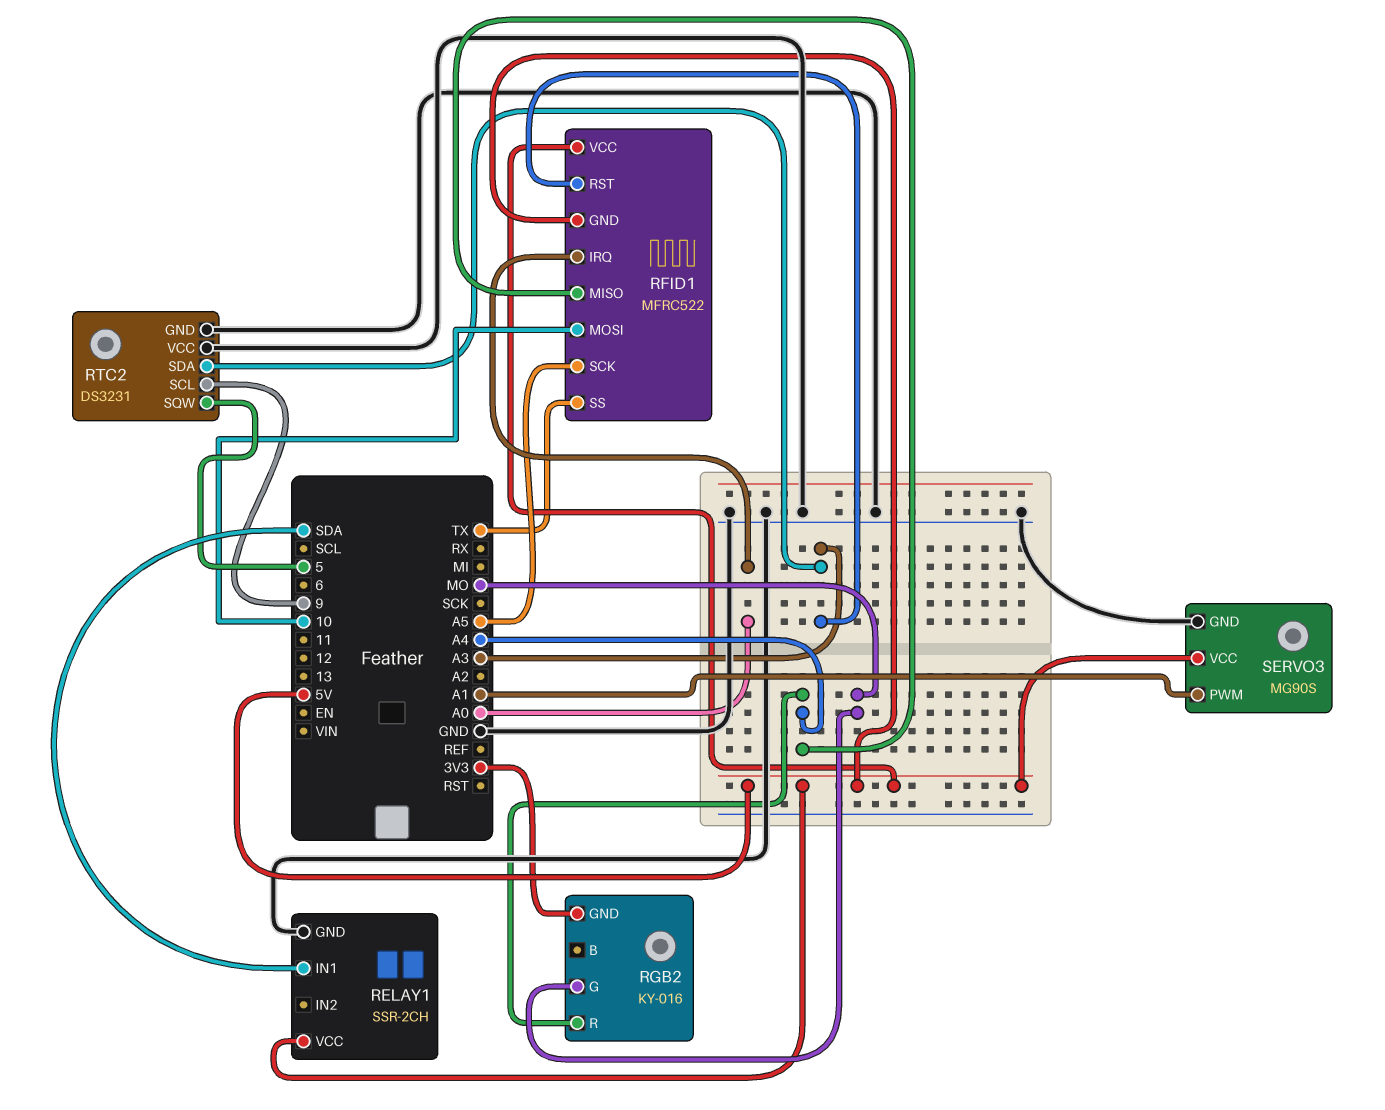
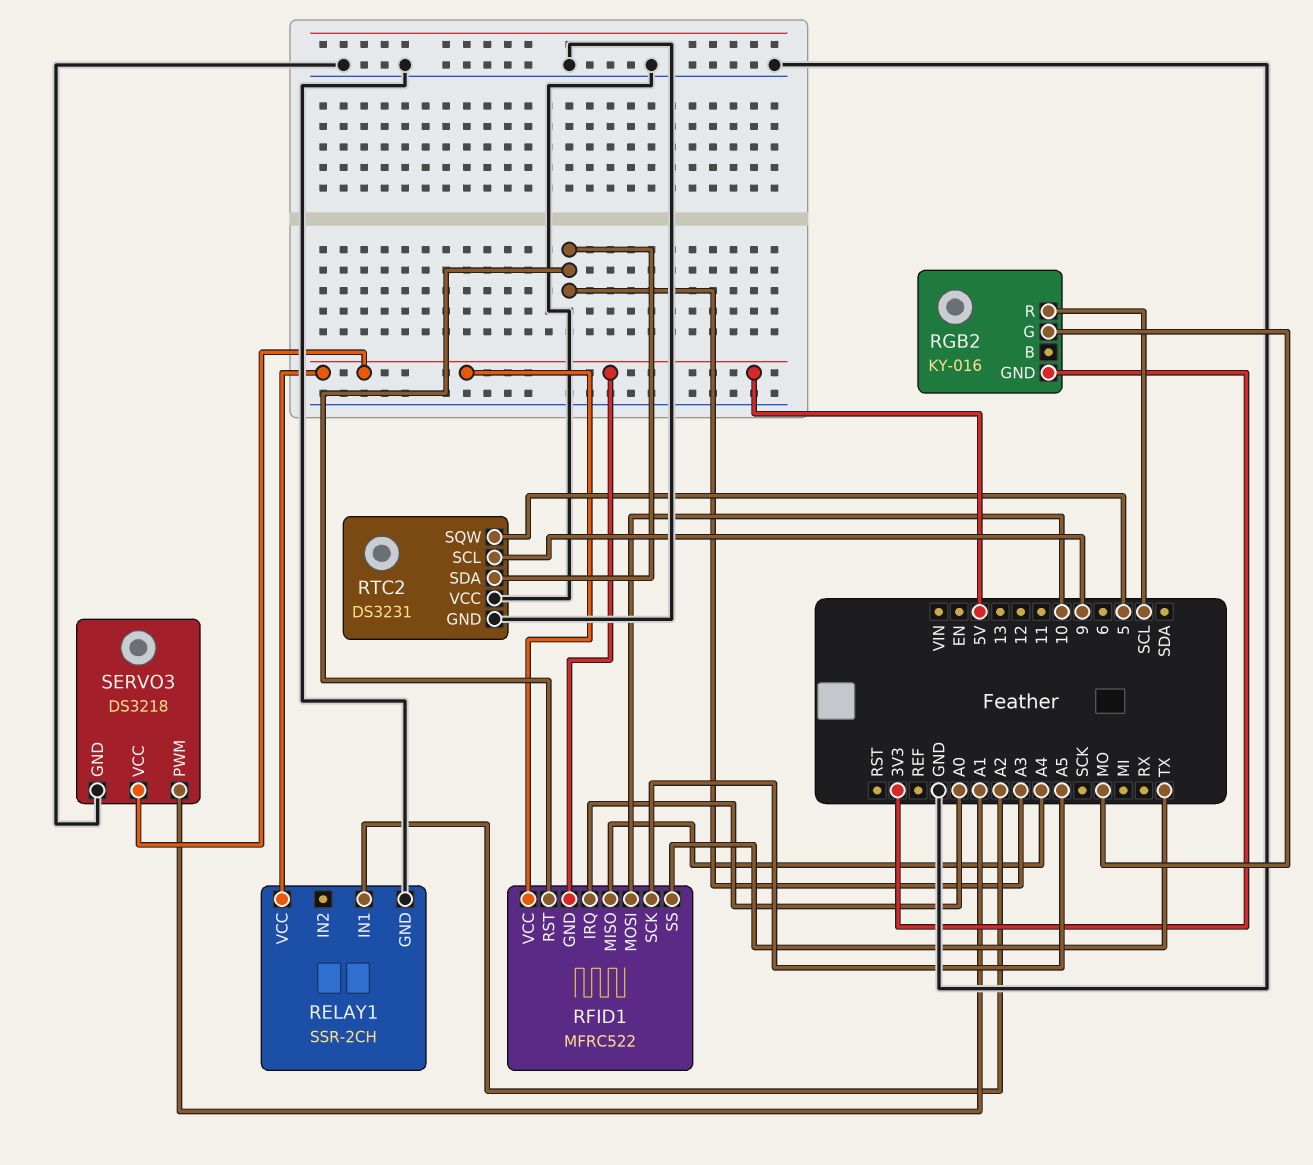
RELAY1 pin IN1: SDA -> A2
RGB2 pin R: A4 -> SCL
SERVO3: MG90S -> DS3218

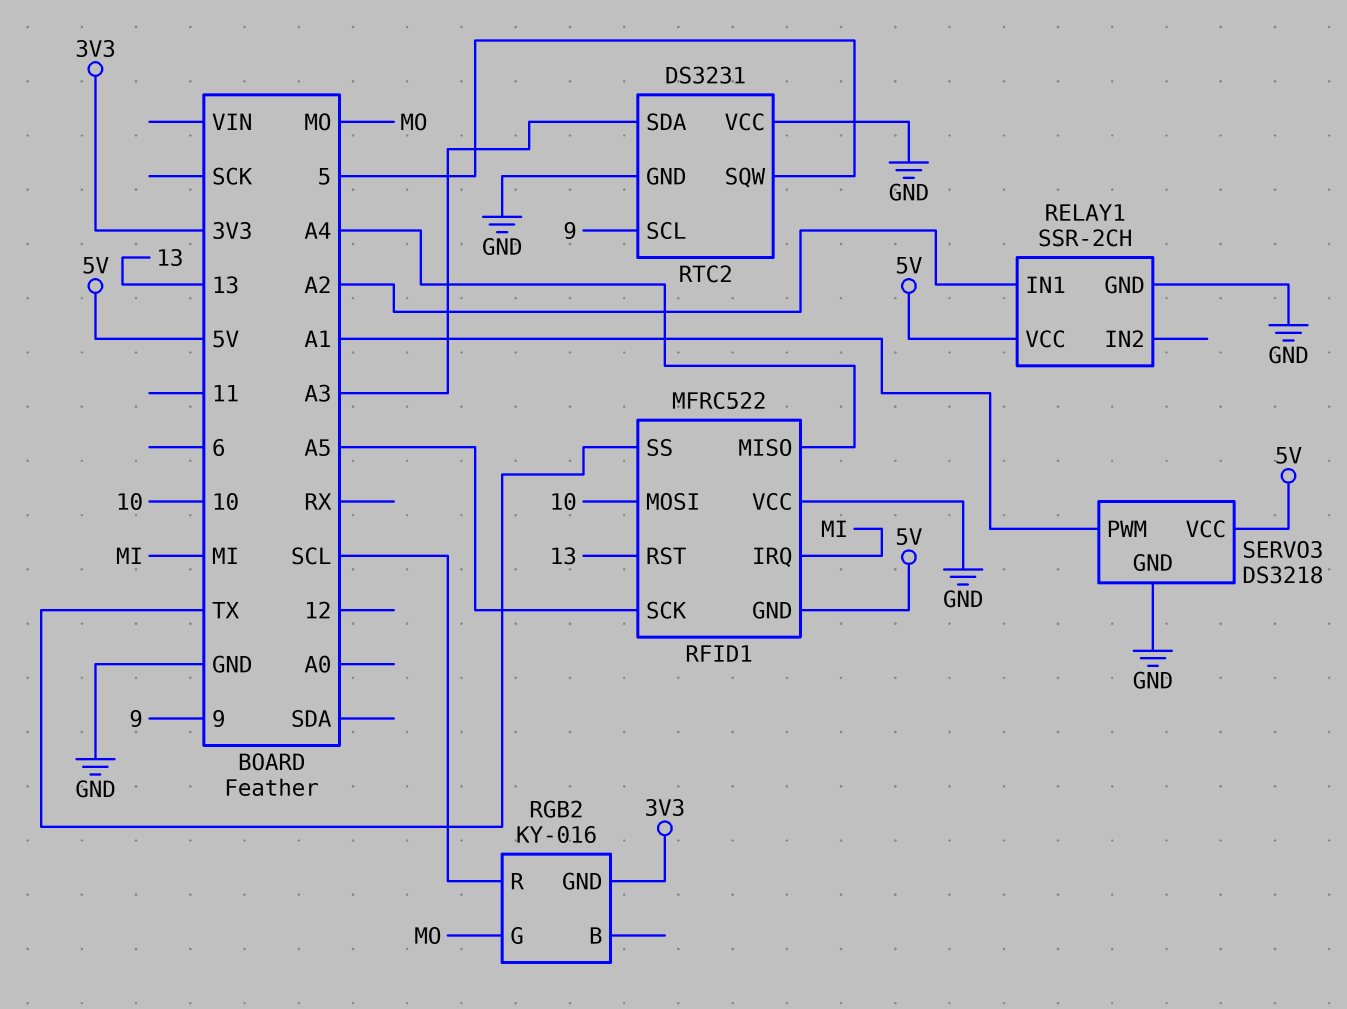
RFID1 pin IRQ: A0 -> MI
RFID1 pin RST: A3 -> 13
RFID1 pin VCC: 5V -> GND

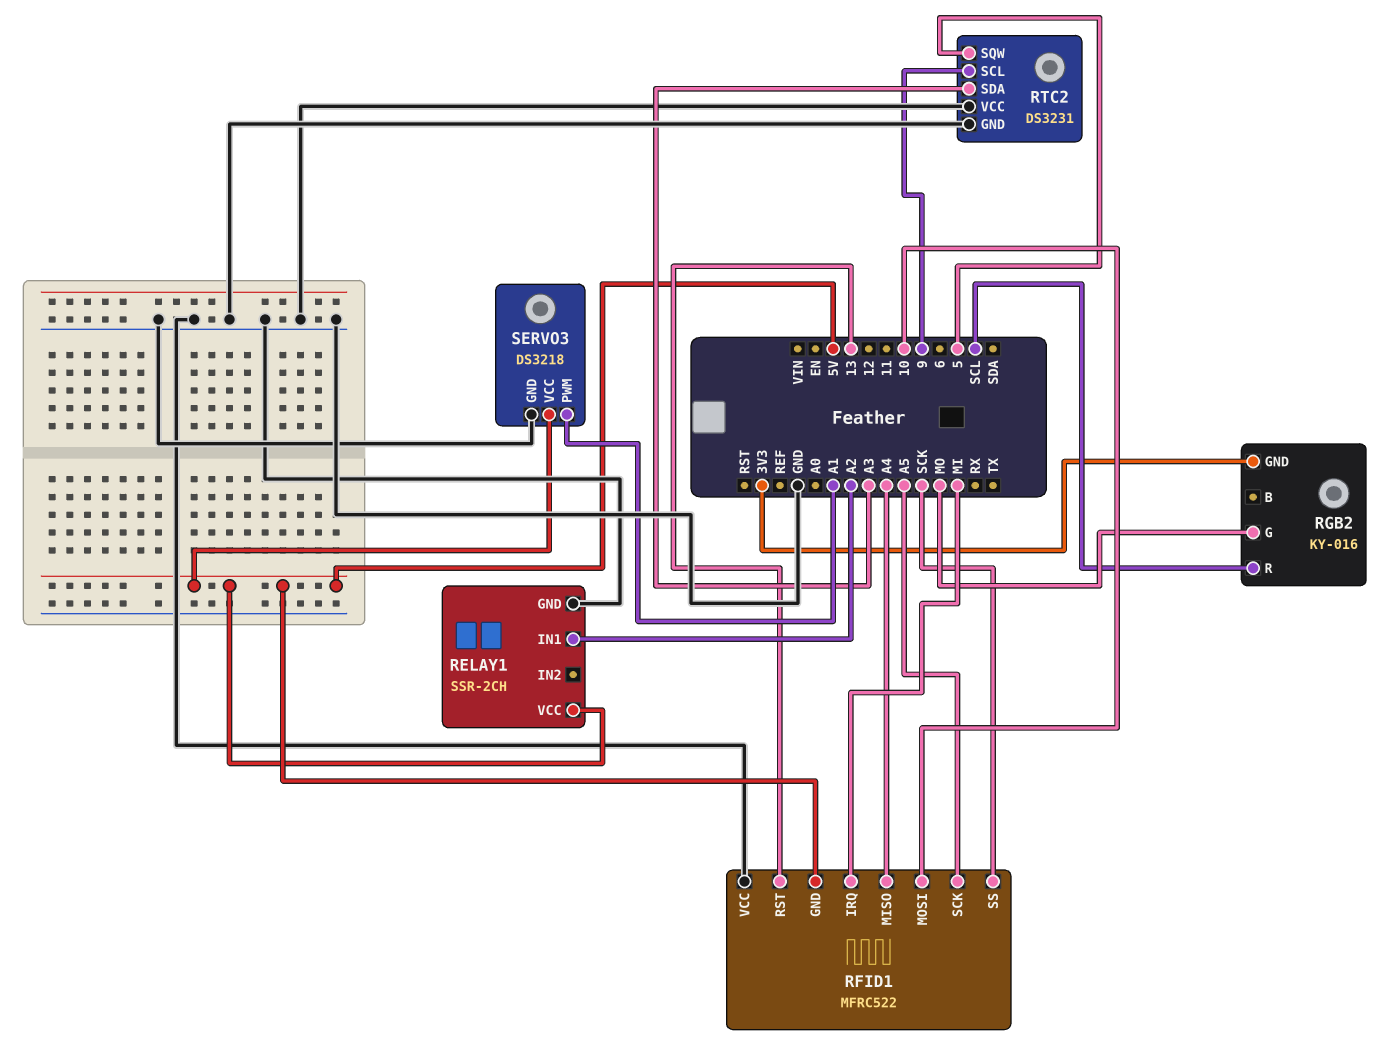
RFID1 pin SS: TX -> SCK

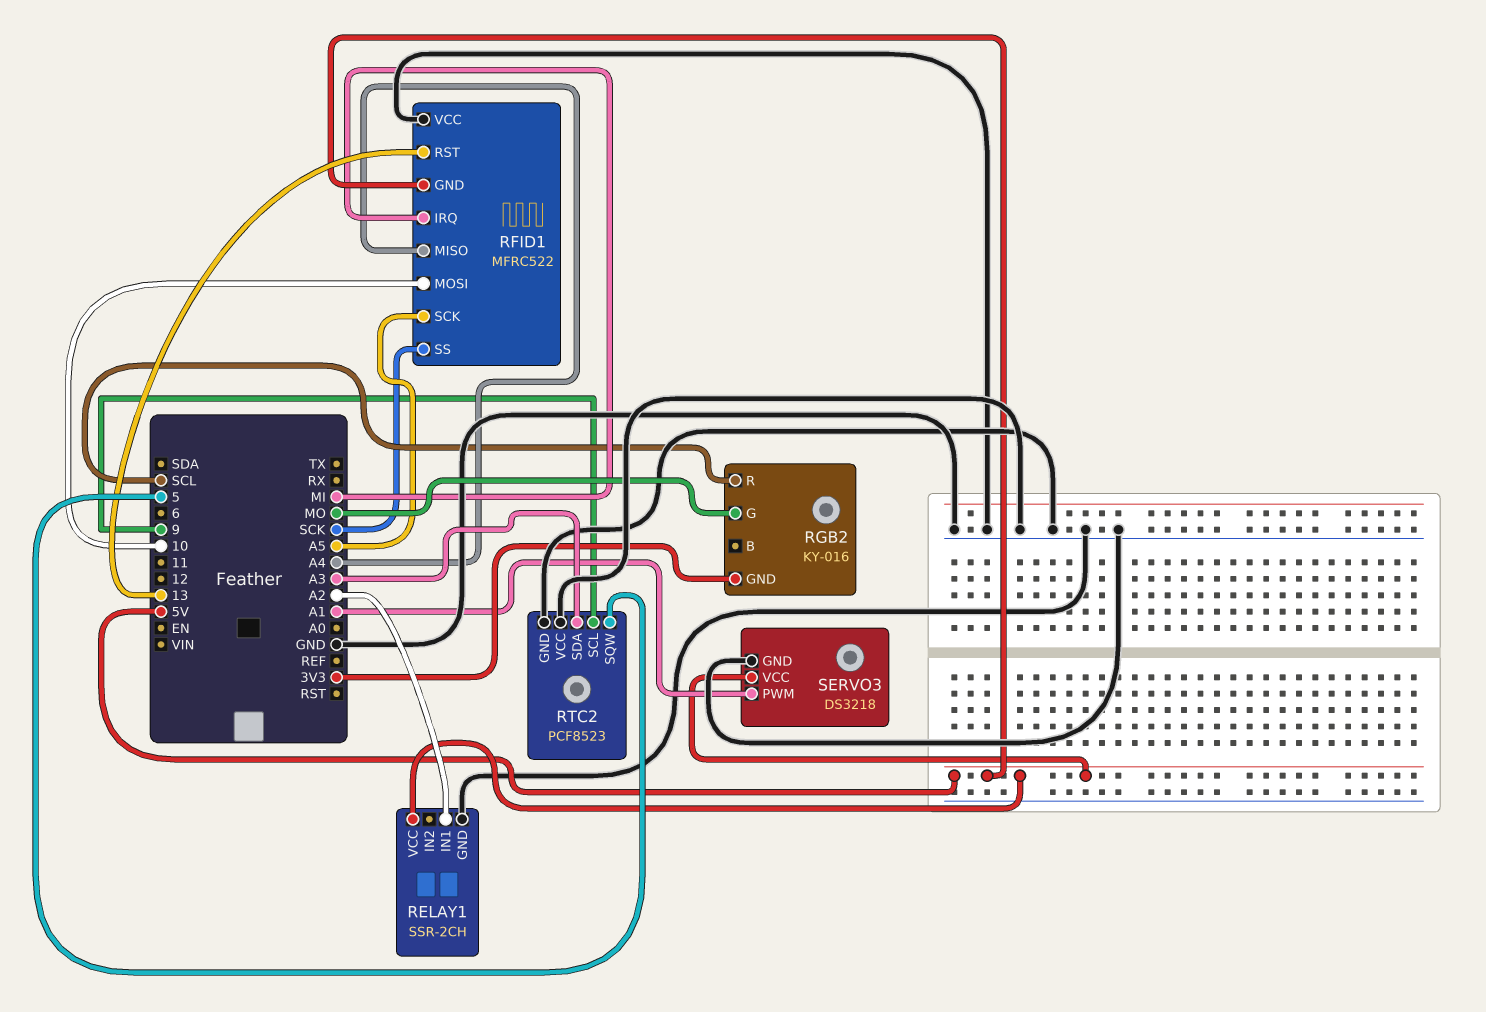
RTC2: DS3231 -> PCF8523

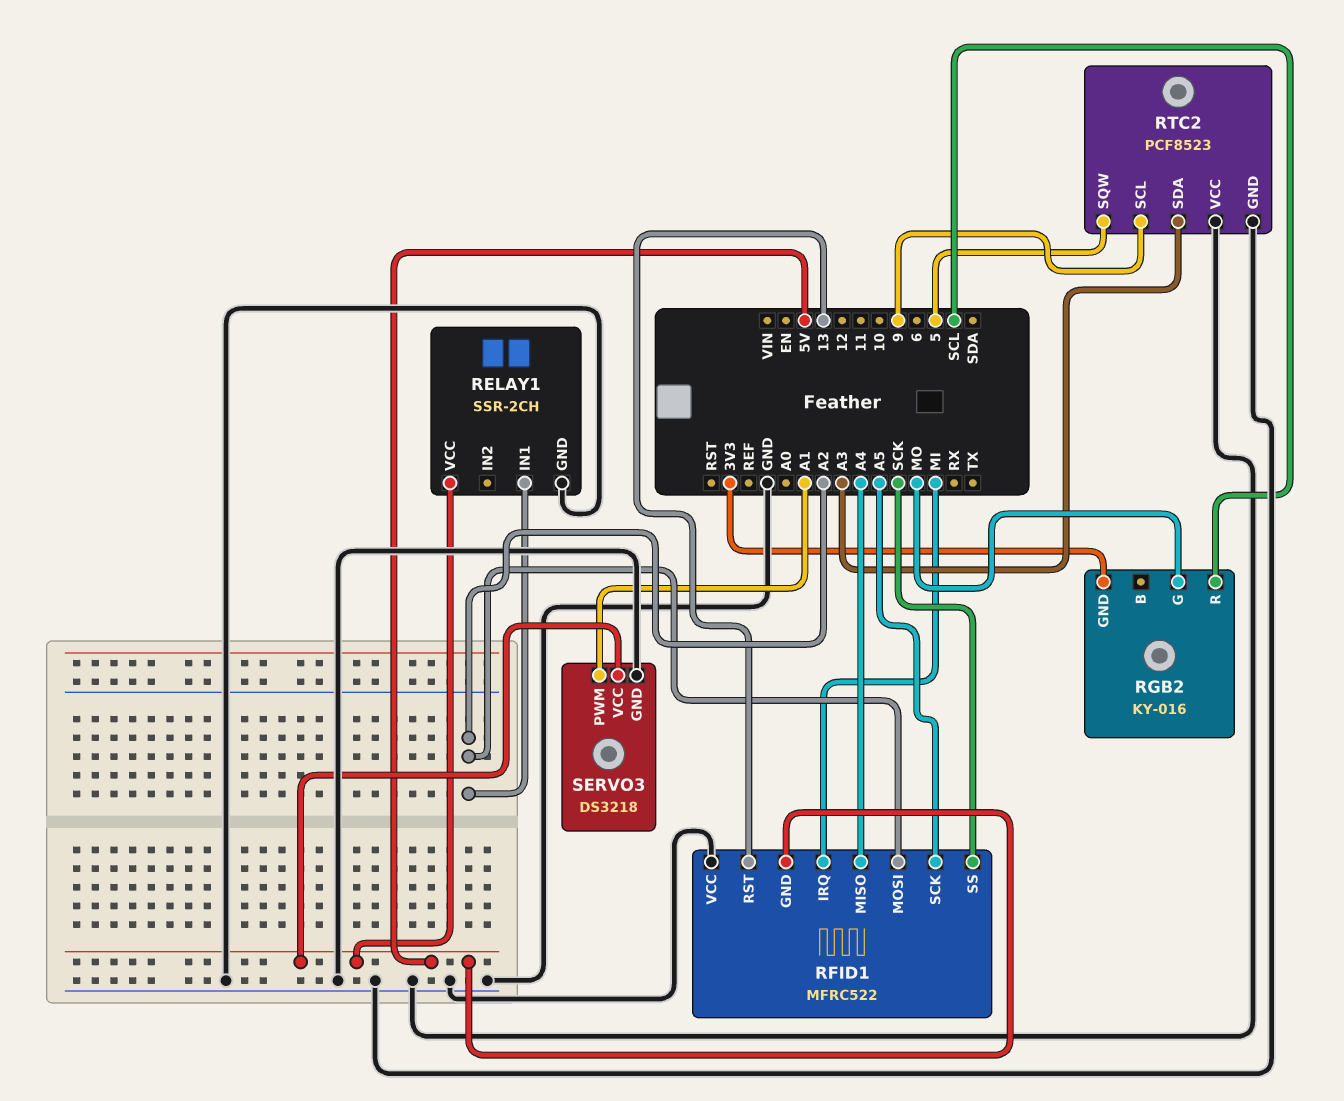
RFID1 pin MOSI: 10 -> A2

